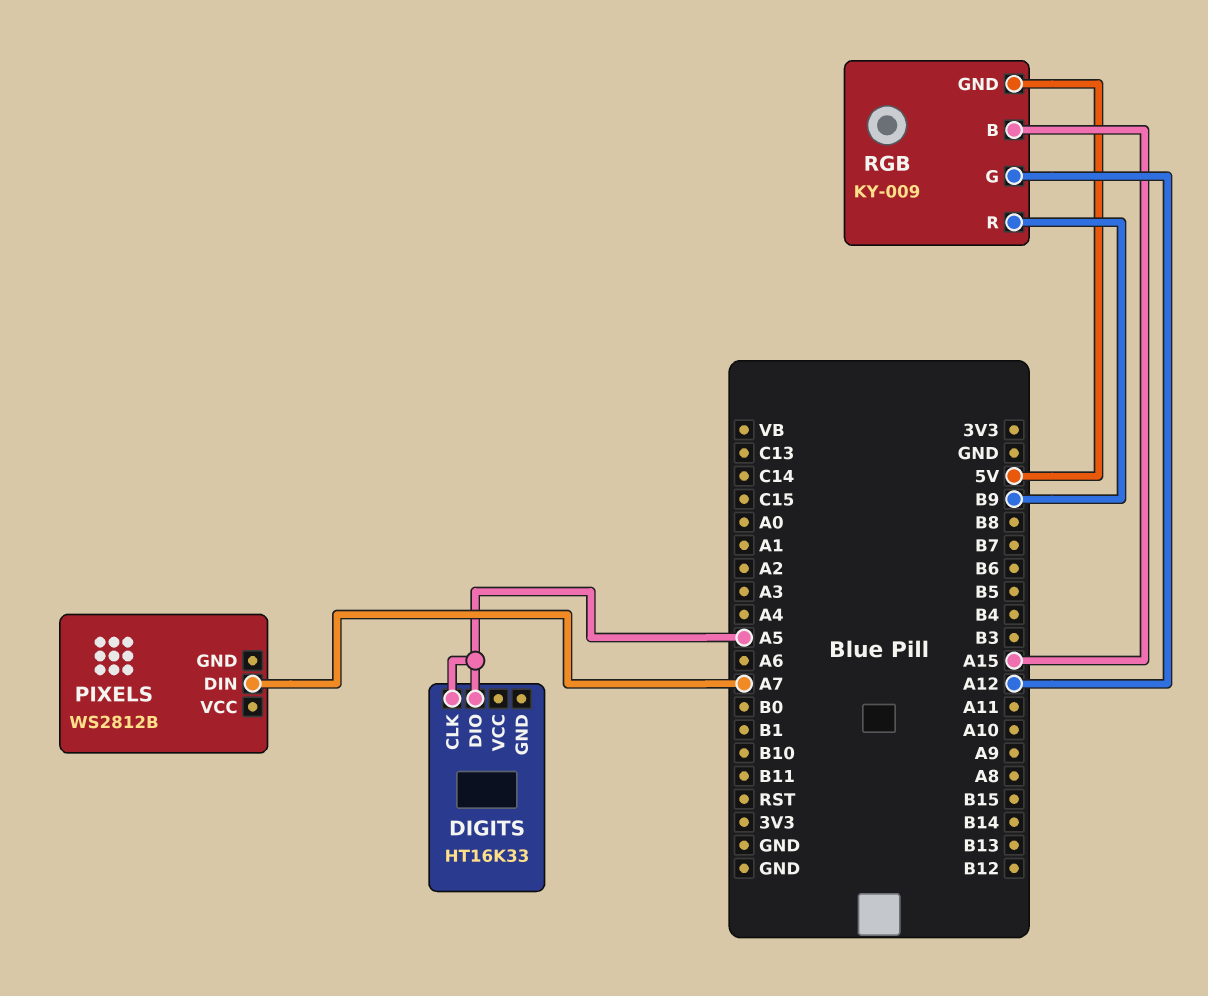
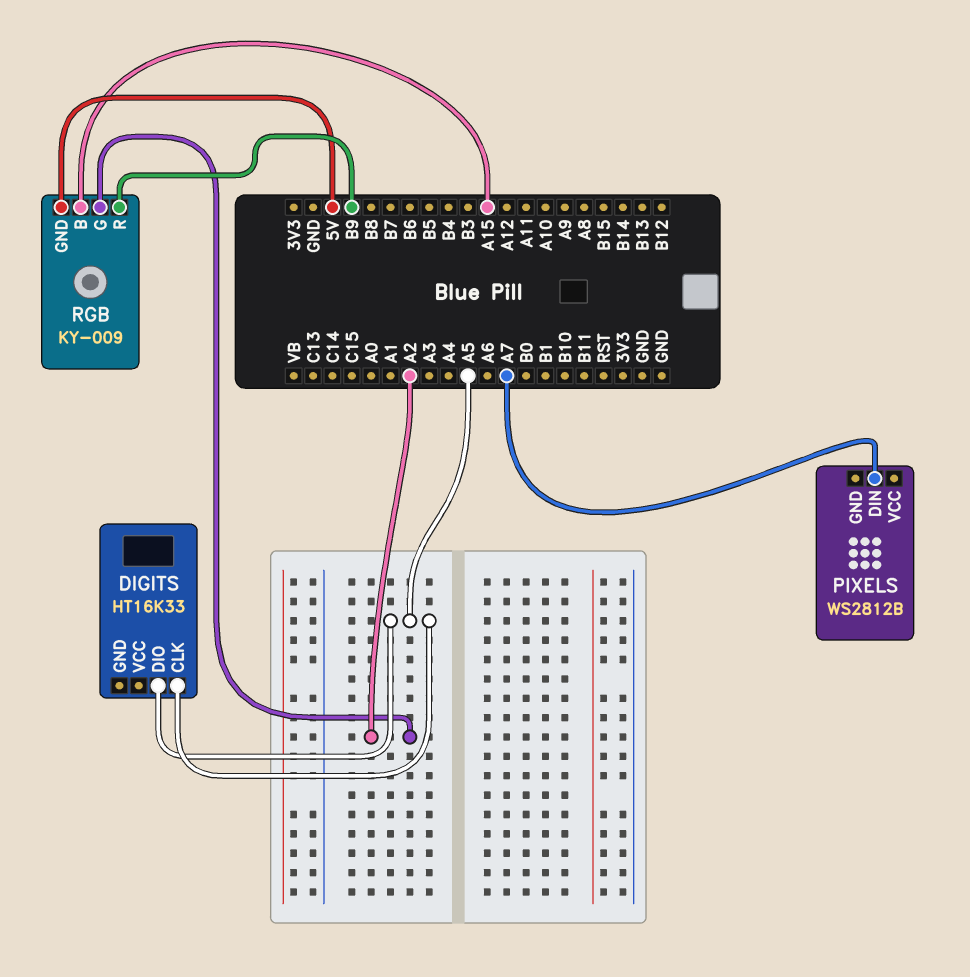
RGB pin G: A12 -> A2

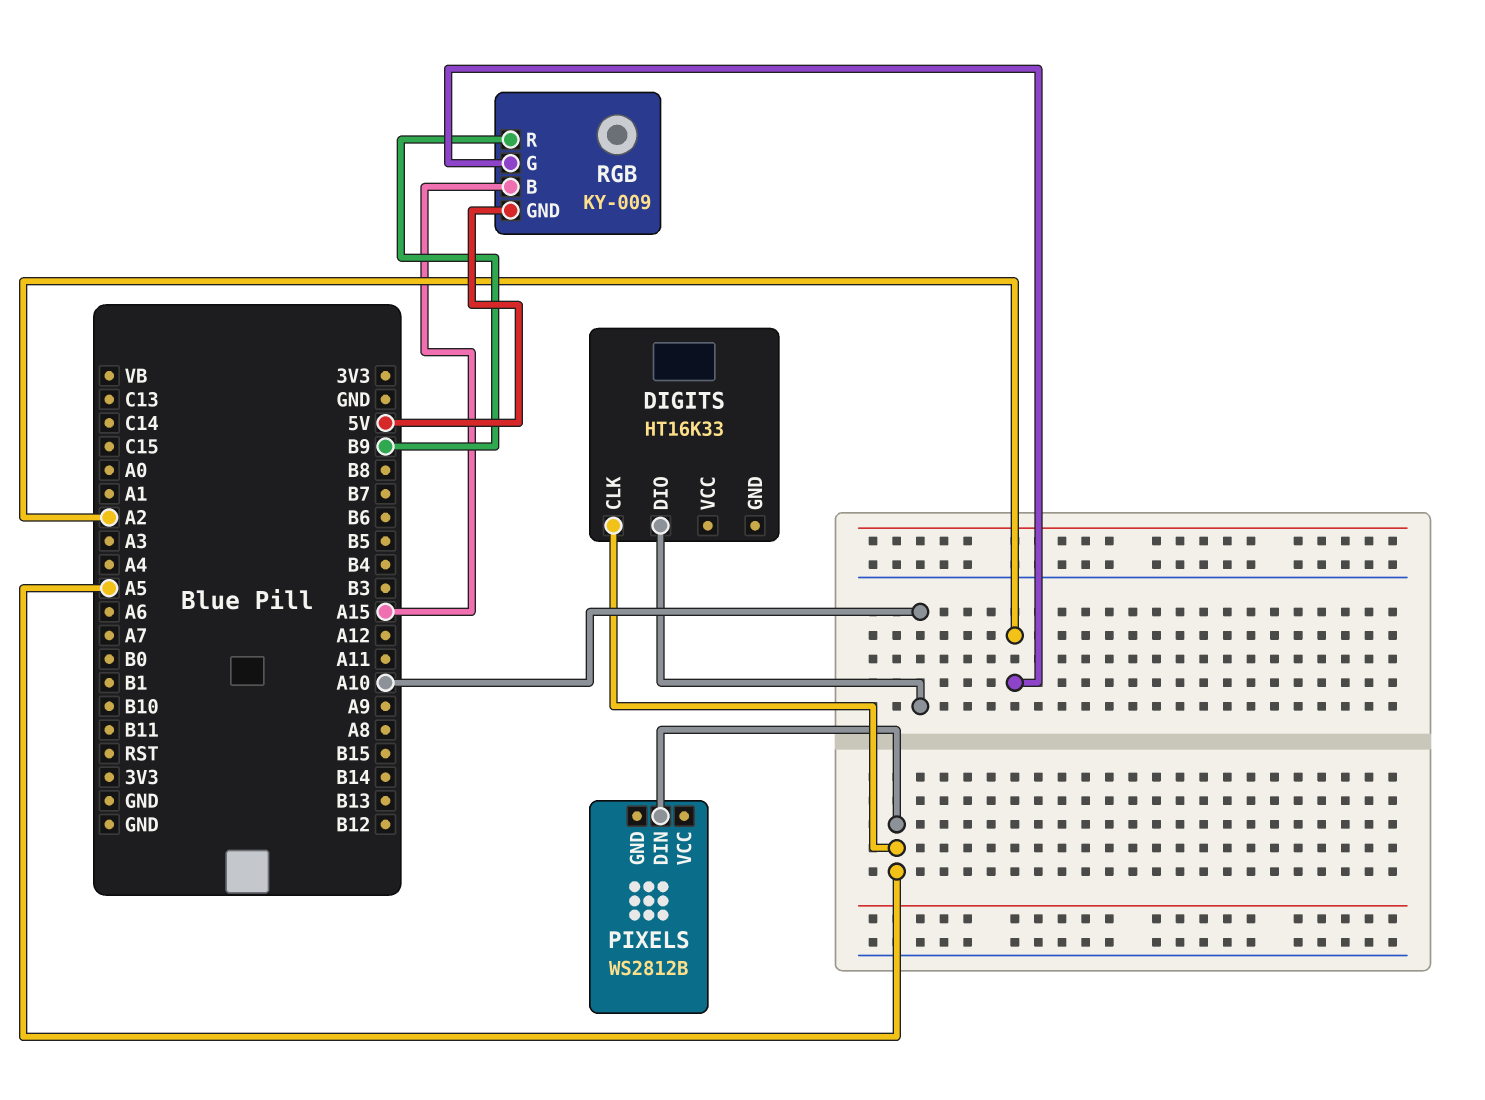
DIGITS pin DIO: A5 -> A10
PIXELS pin DIN: A7 -> A5

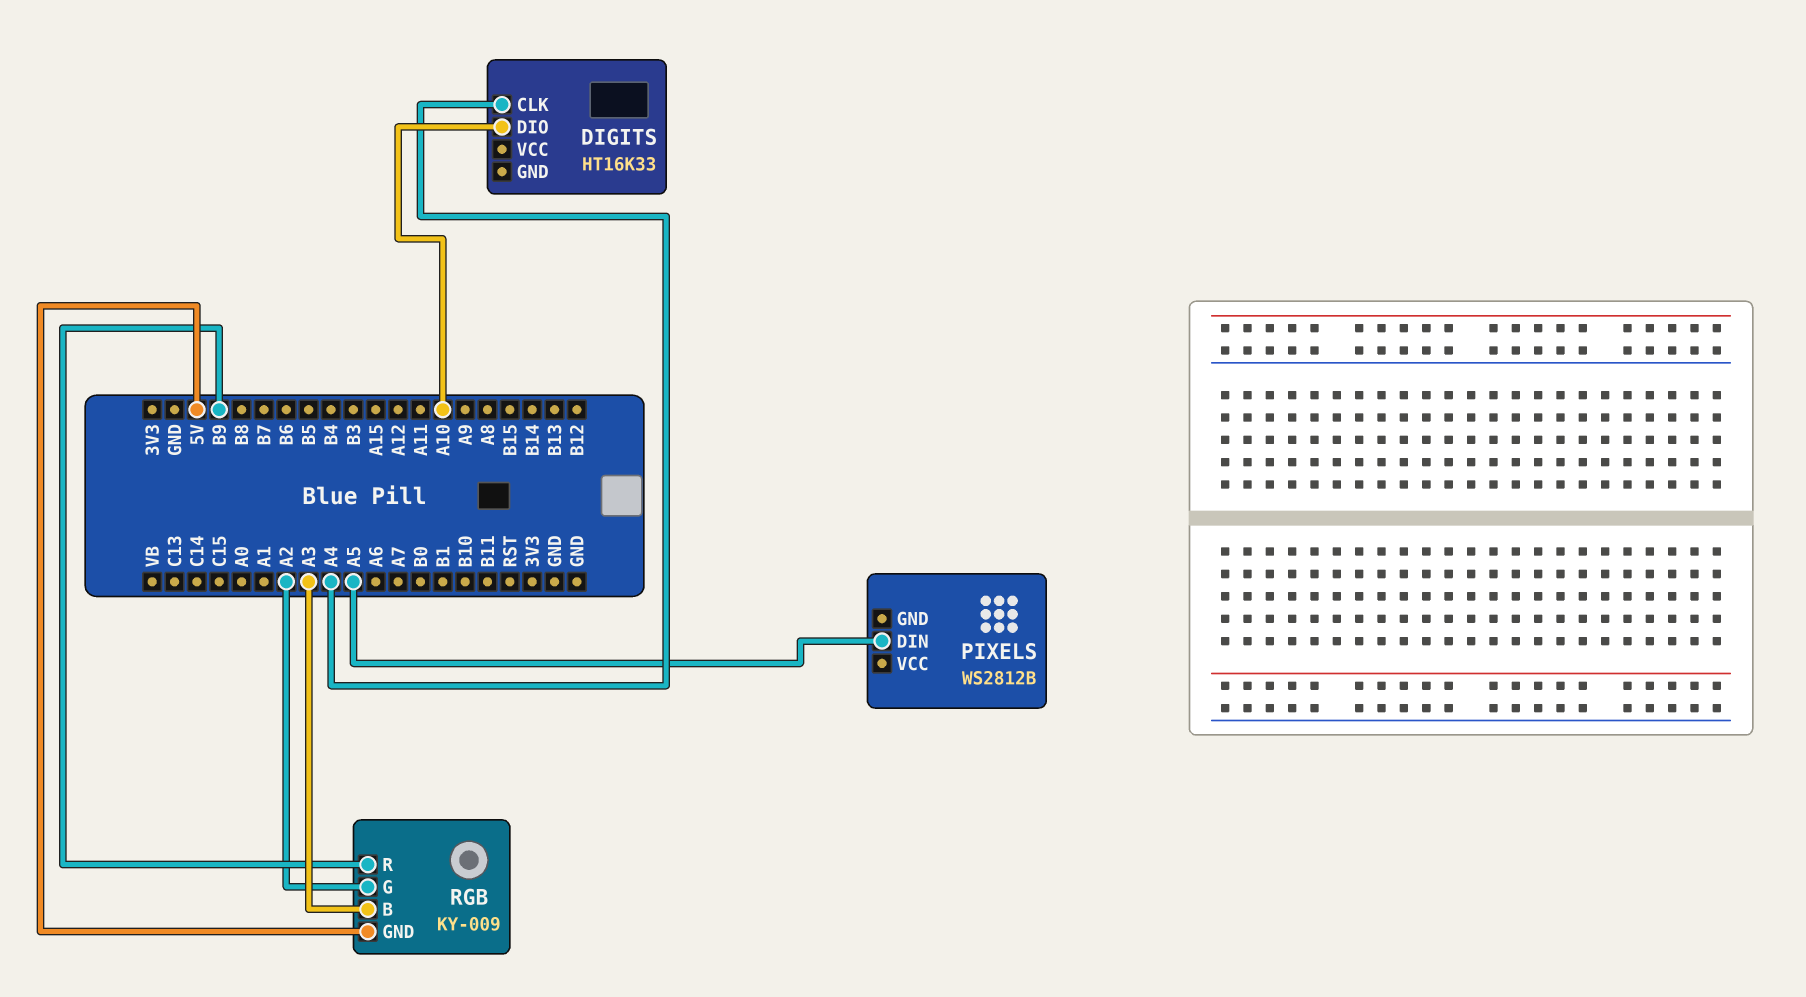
DIGITS pin CLK: A5 -> A4
RGB pin B: A15 -> A3

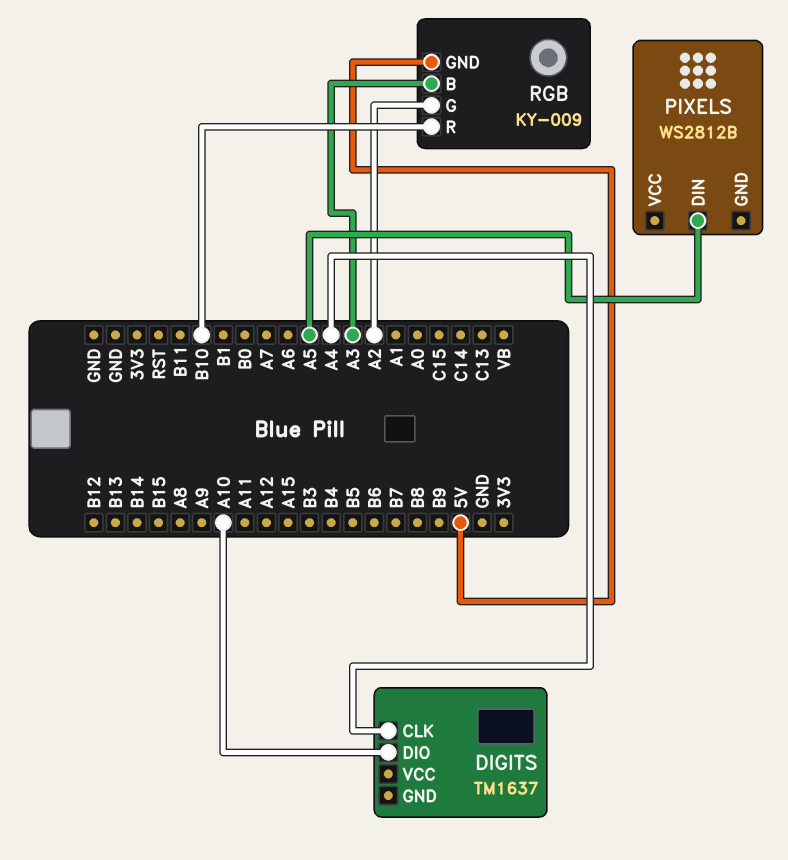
DIGITS: HT16K33 -> TM1637
RGB pin R: B9 -> B10

